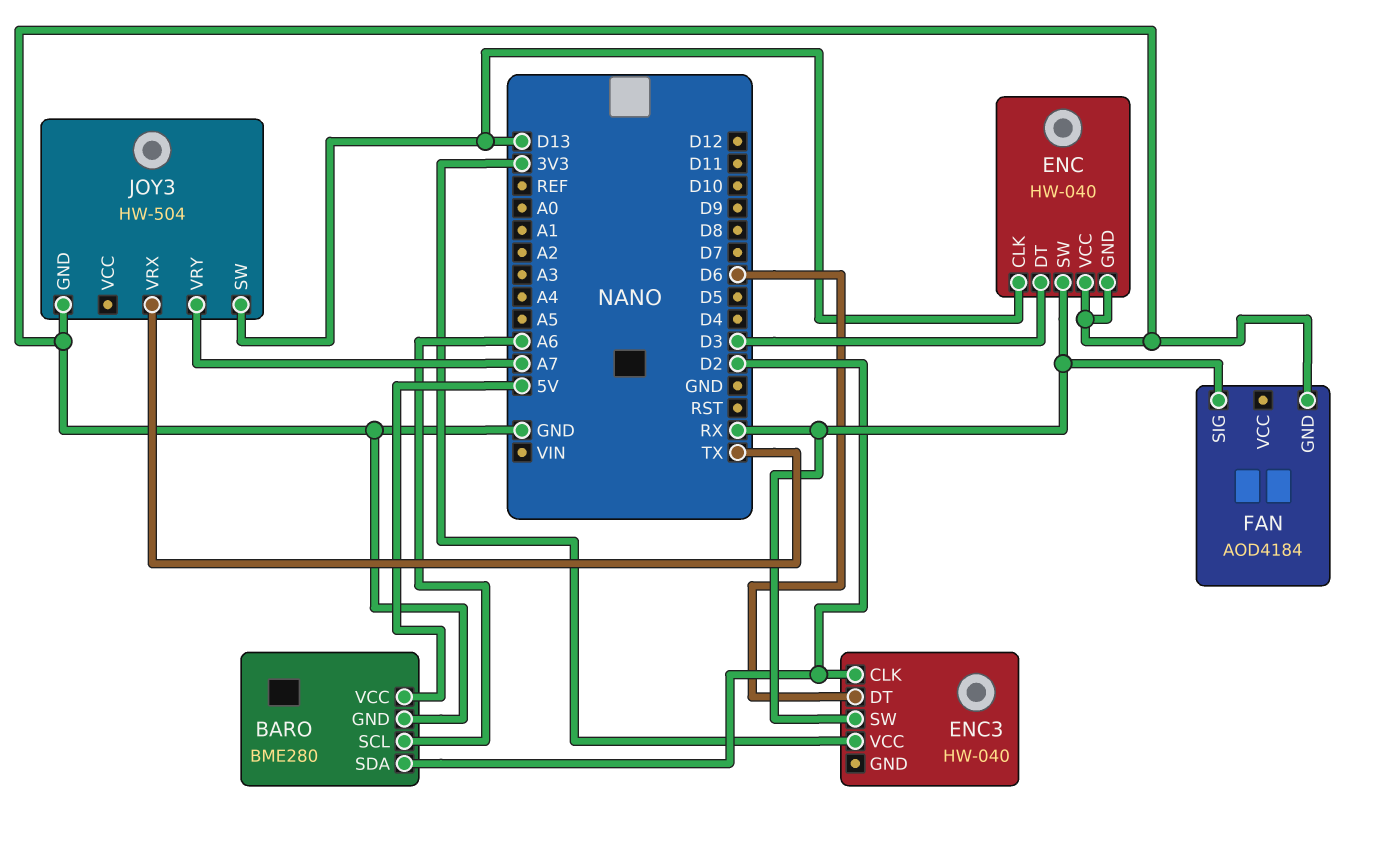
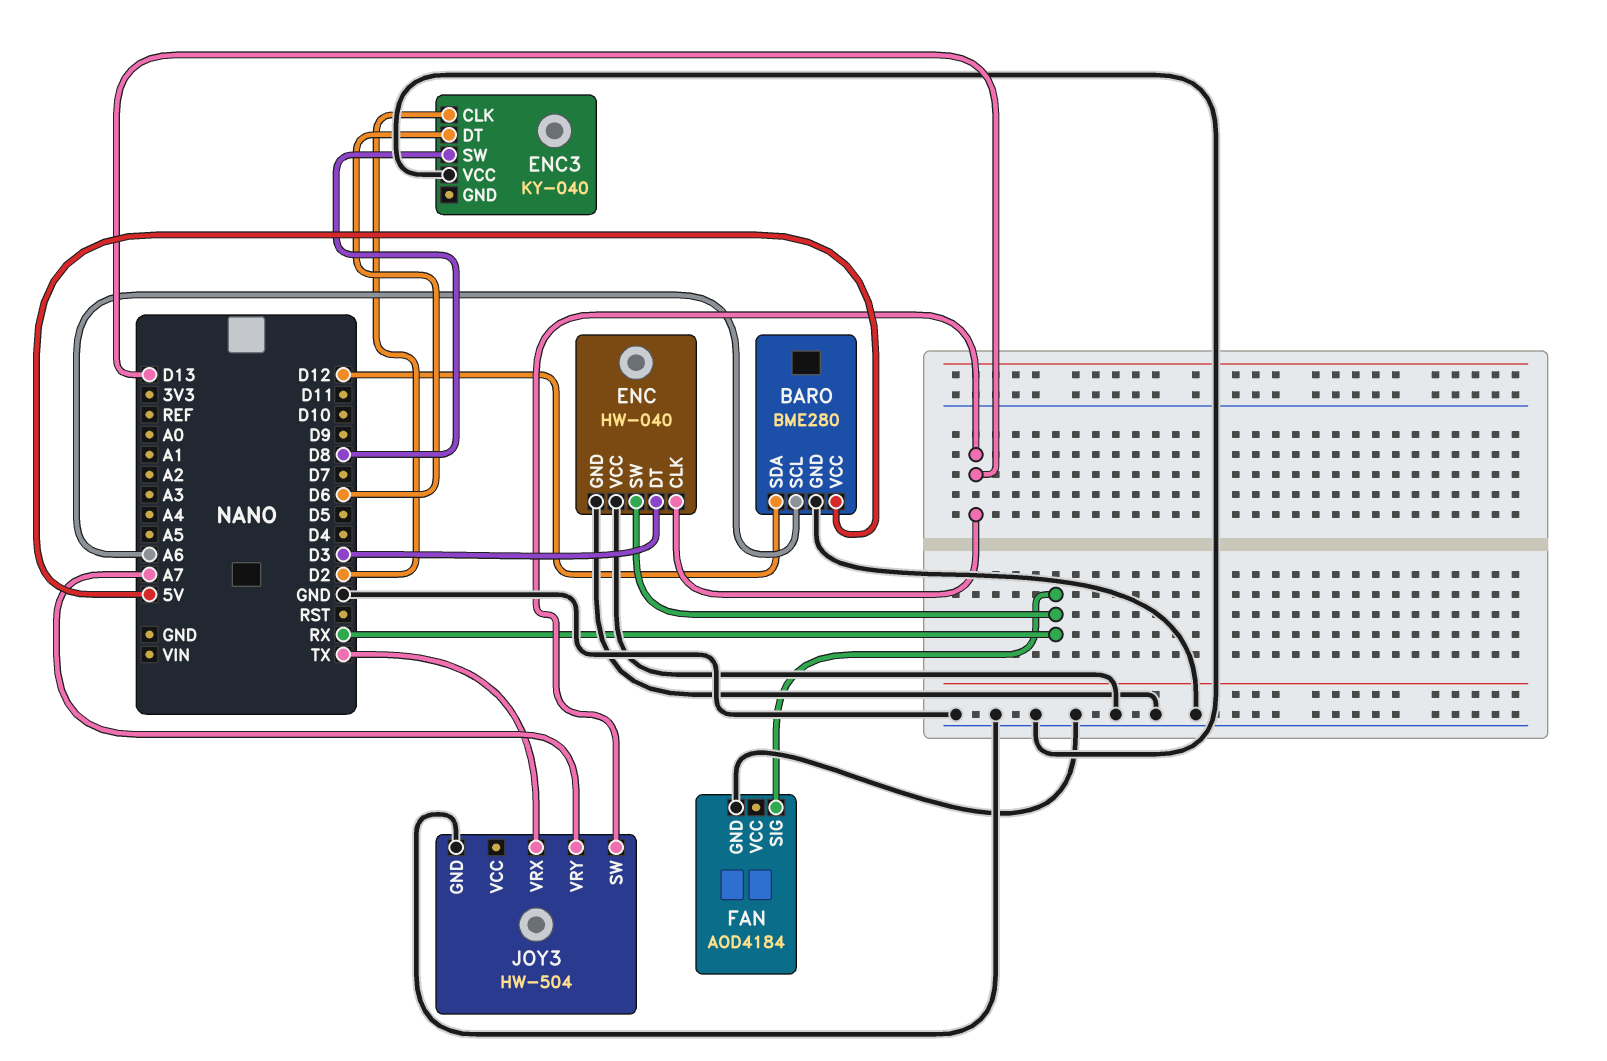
BARO pin SDA: D2 -> D12
ENC3: HW-040 -> KY-040
ENC3 pin SW: RX -> D8
ENC3 pin VCC: 3V3 -> GND

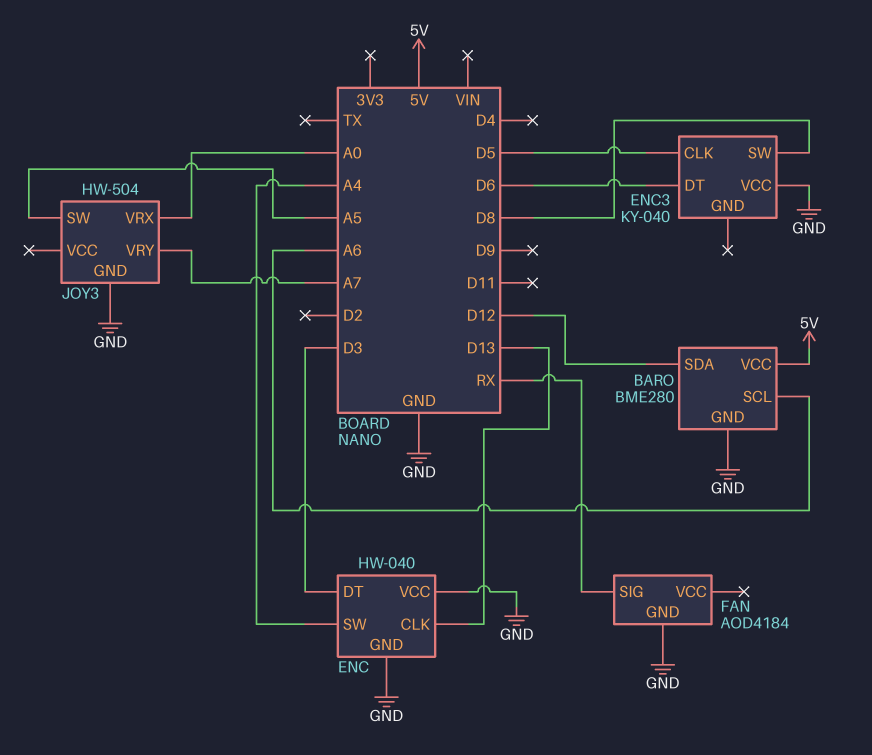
ENC pin SW: RX -> A4
ENC3 pin CLK: D2 -> D5
JOY3 pin SW: D13 -> A5
JOY3 pin VRX: TX -> A0

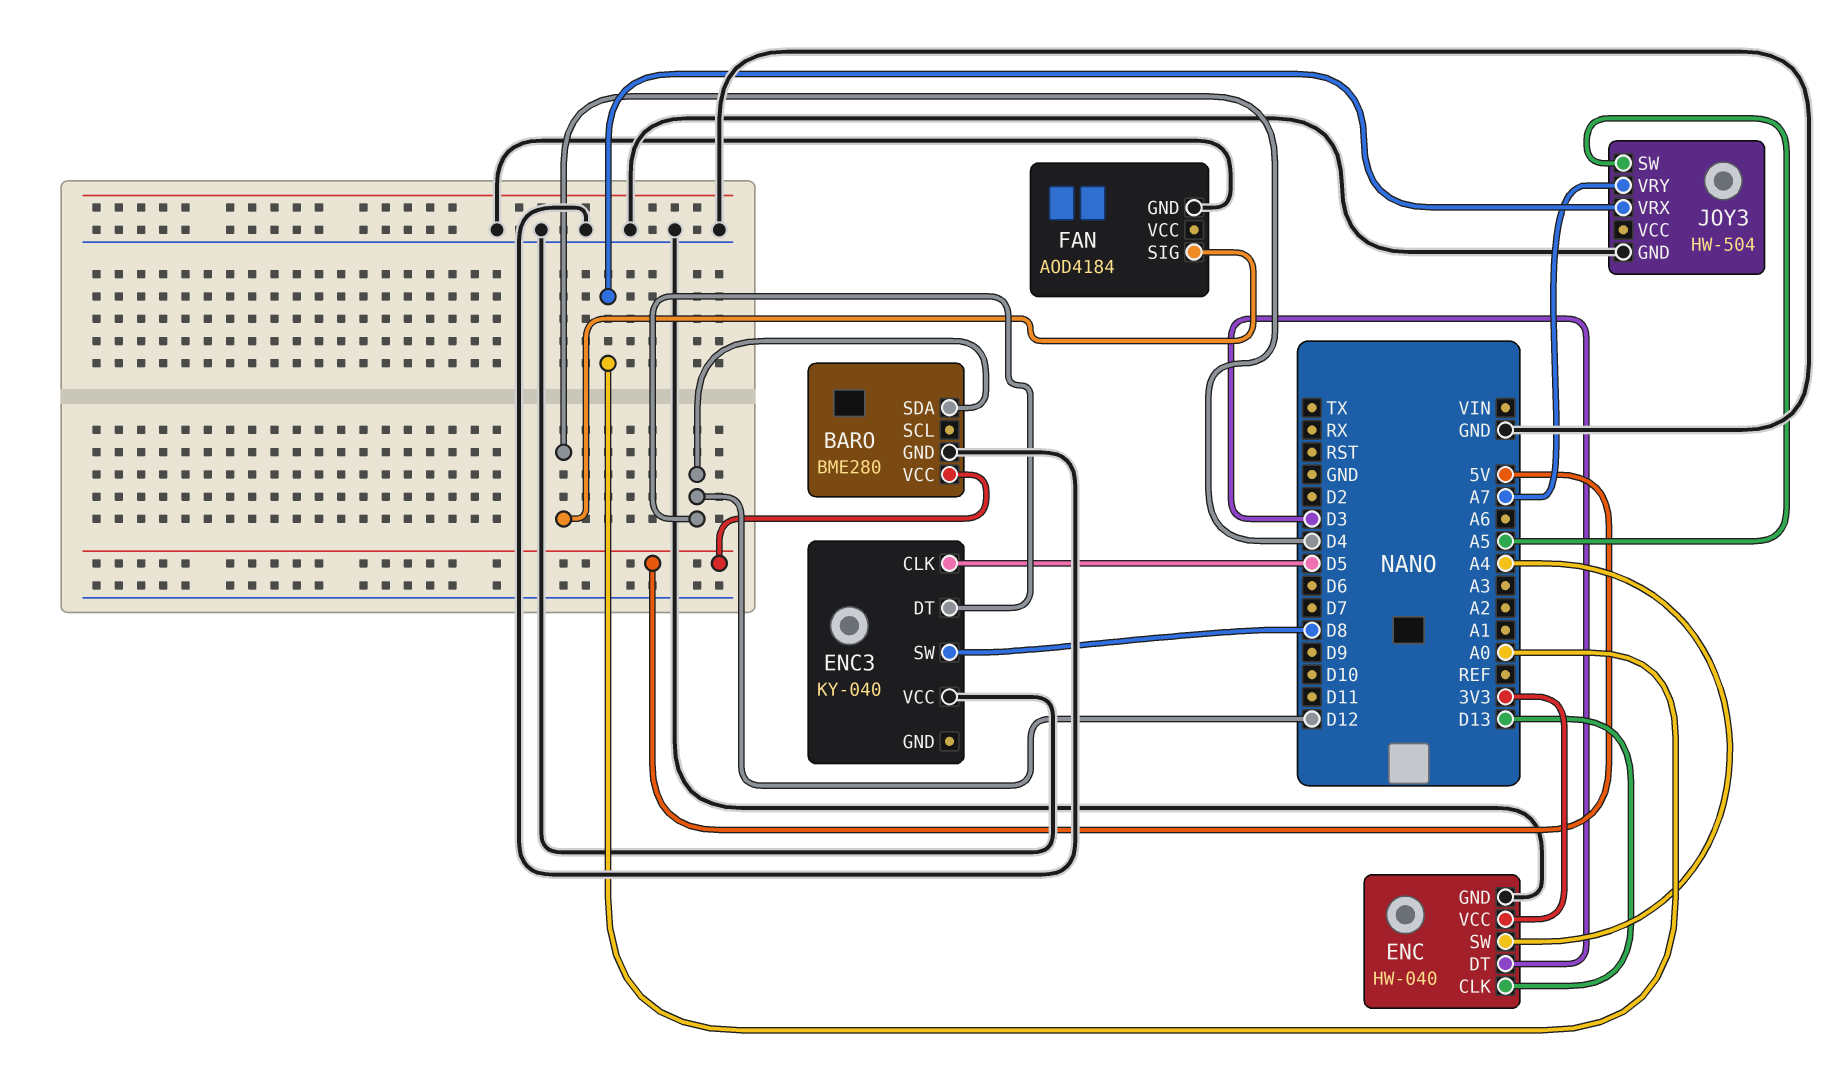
BARO pin SCL: A6 -> none
ENC pin VCC: GND -> 3V3
ENC3 pin DT: D6 -> D12
FAN pin SIG: RX -> D4

